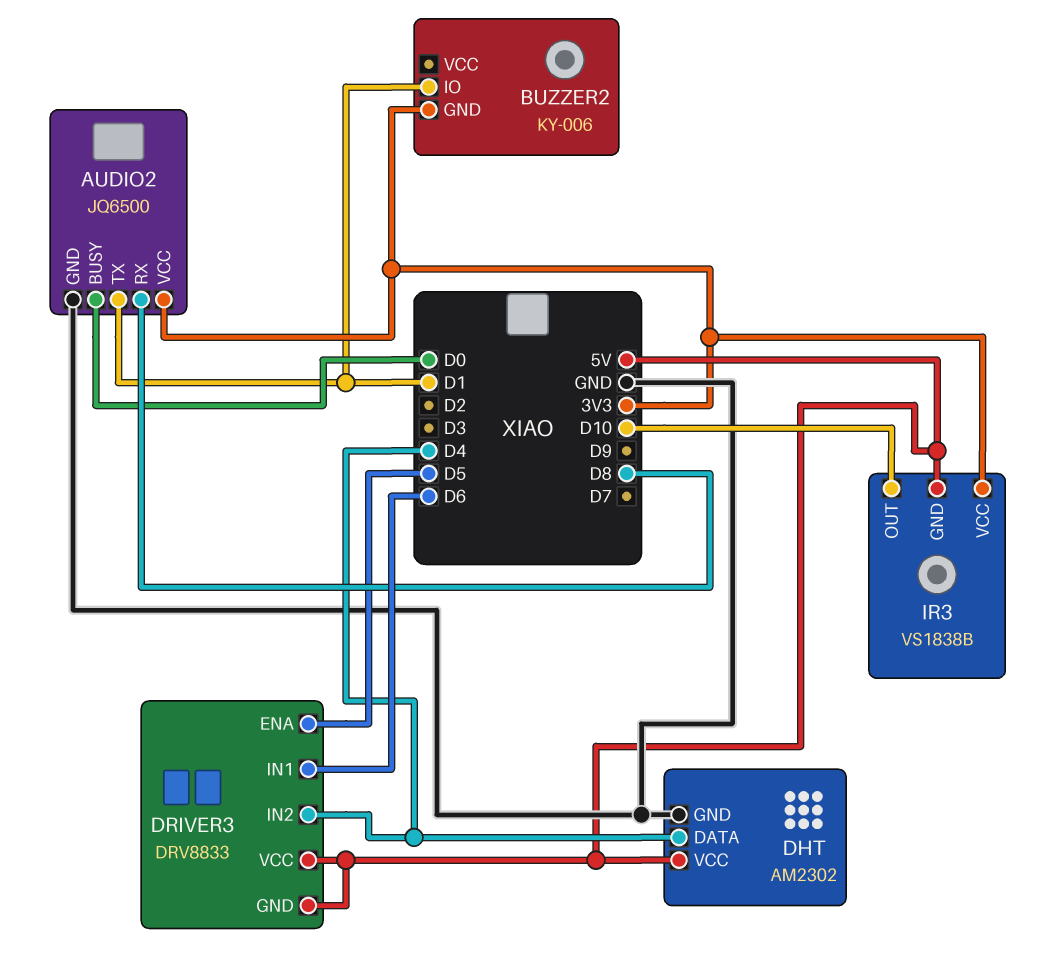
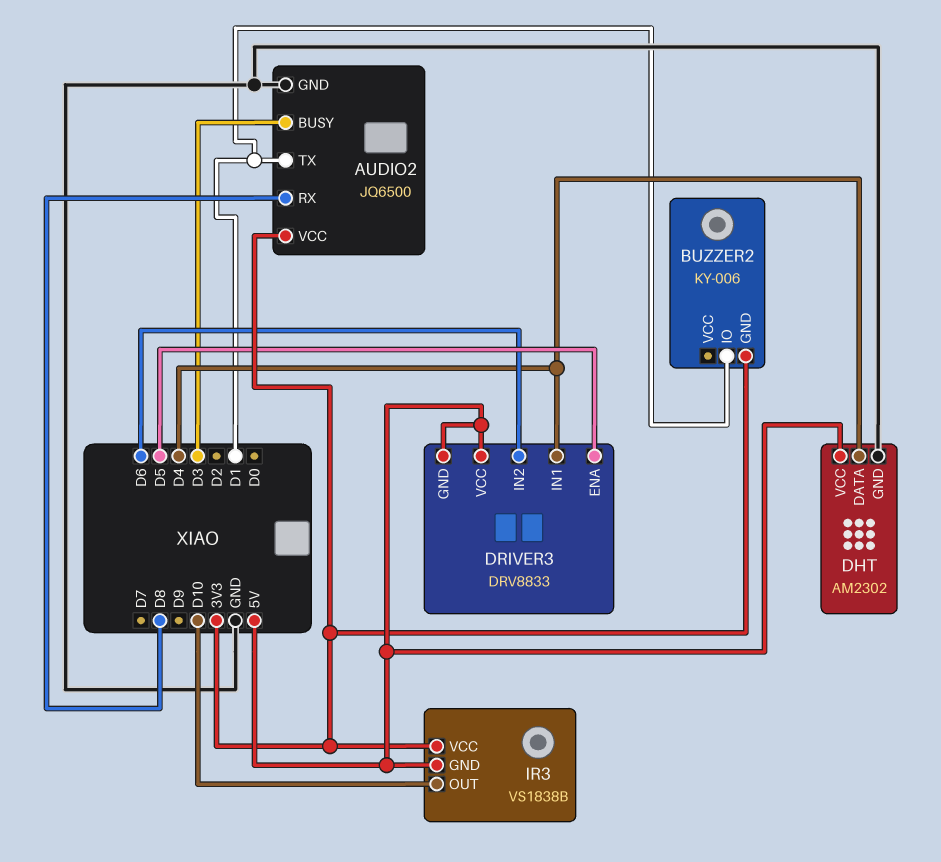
AUDIO2 pin BUSY: D0 -> D3
DRIVER3 pin IN1: D6 -> D4
DRIVER3 pin IN2: D4 -> D6

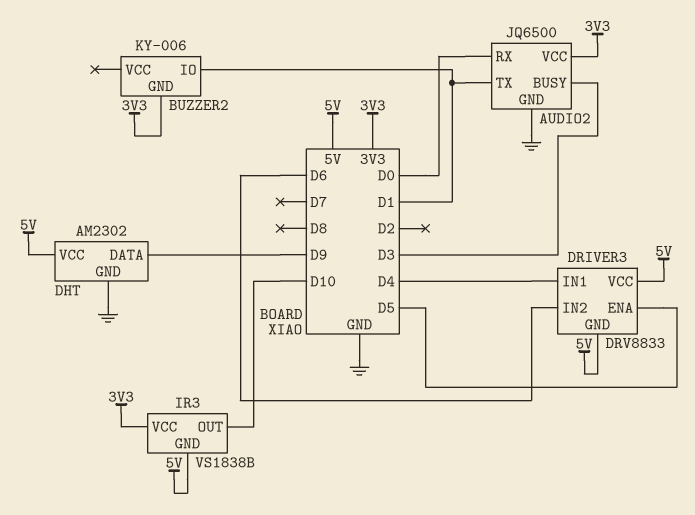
AUDIO2 pin RX: D8 -> D0
DHT pin DATA: D4 -> D9

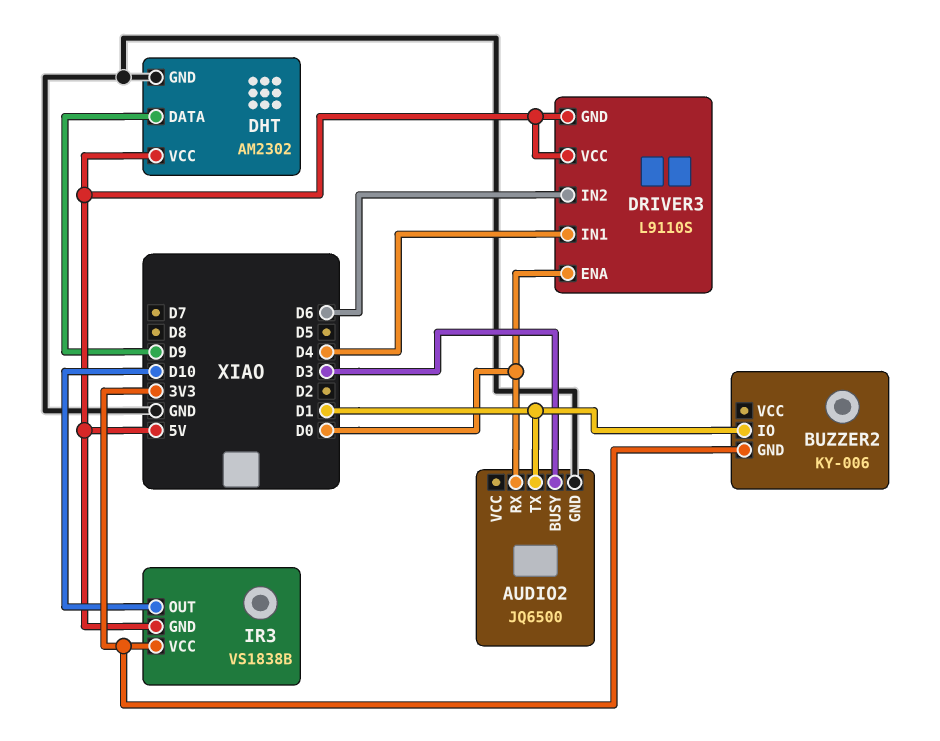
AUDIO2 pin VCC: 3V3 -> none
DRIVER3: DRV8833 -> L9110S
DRIVER3 pin ENA: D5 -> D0

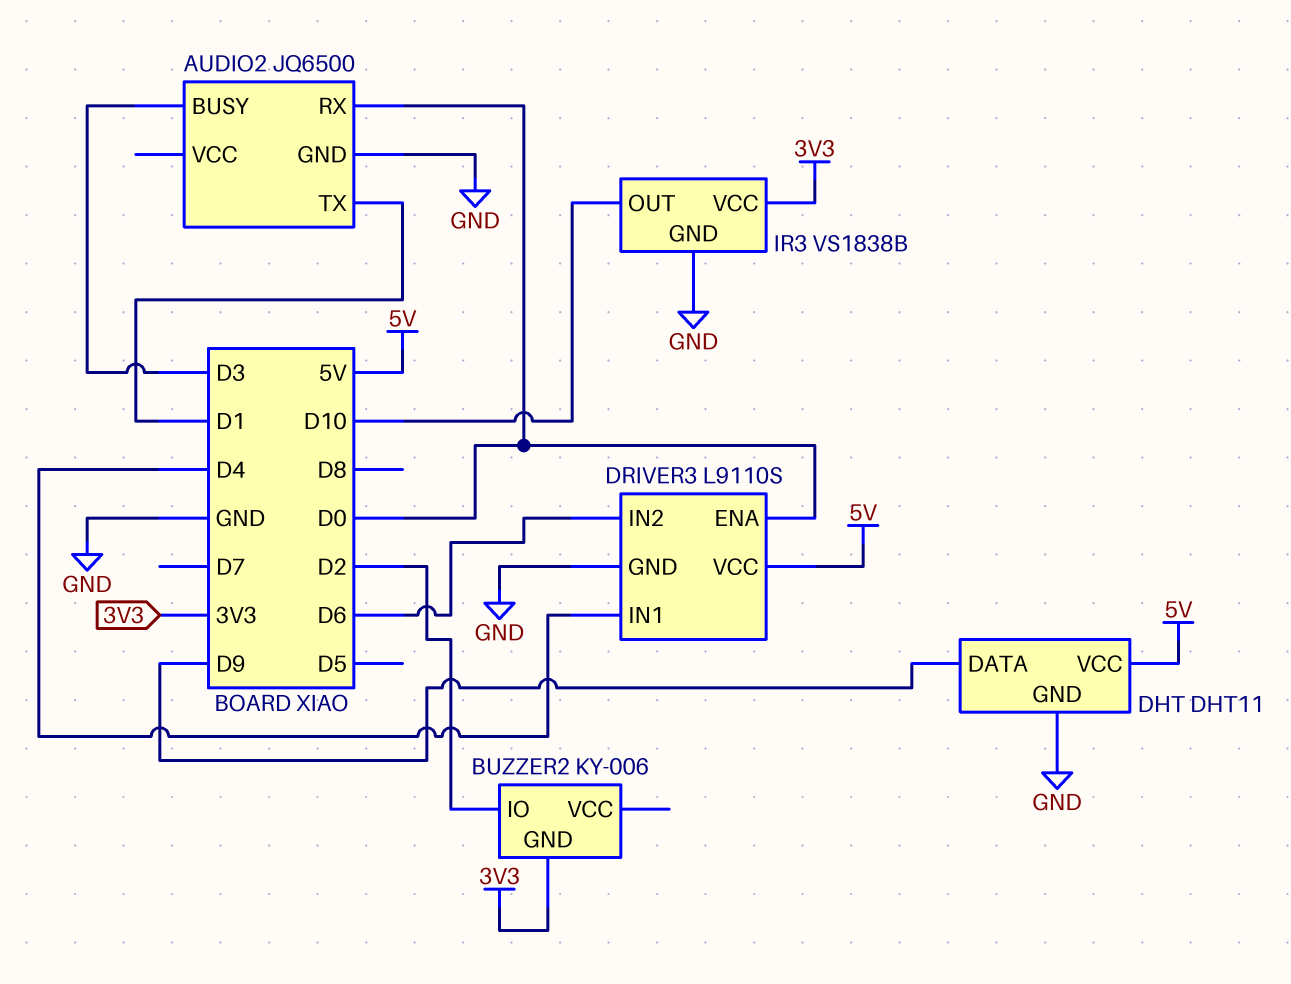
BUZZER2 pin IO: D1 -> D2
DHT: AM2302 -> DHT11
DRIVER3 pin GND: 5V -> GND
IR3 pin GND: 5V -> GND

